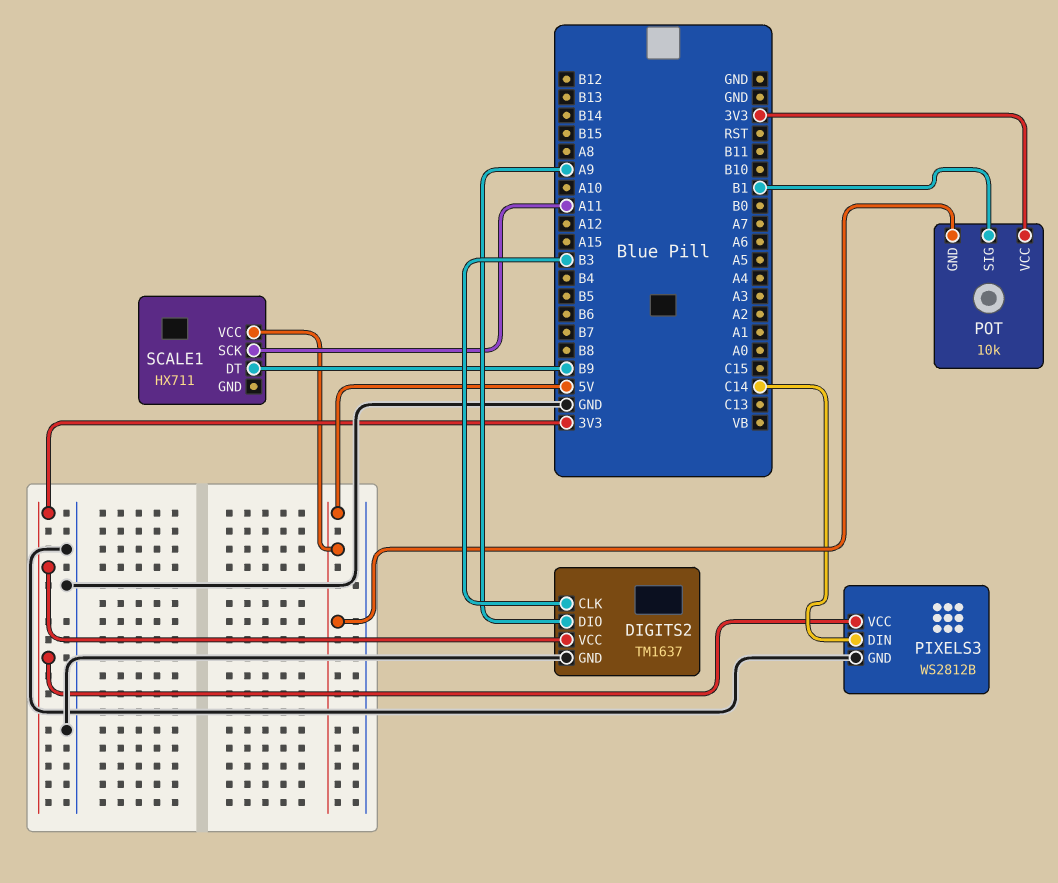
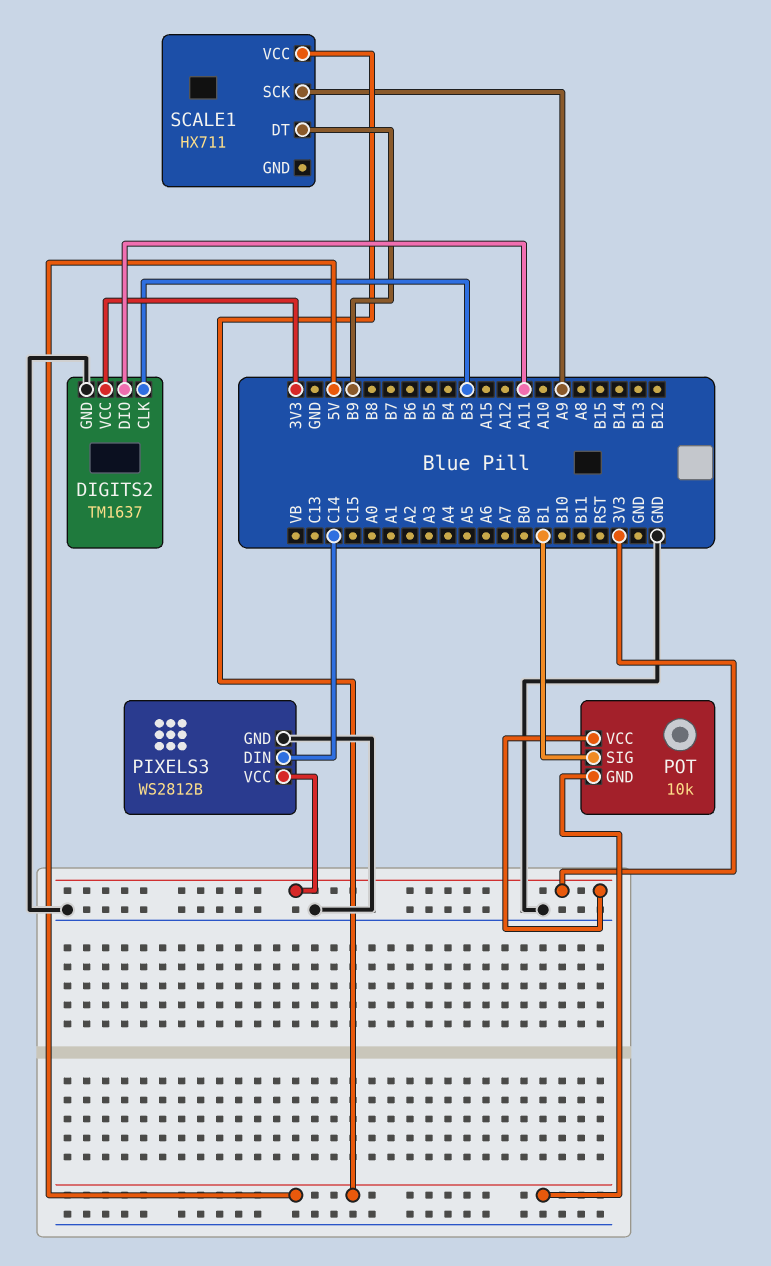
DIGITS2 pin DIO: A9 -> A11
SCALE1 pin SCK: A11 -> A9

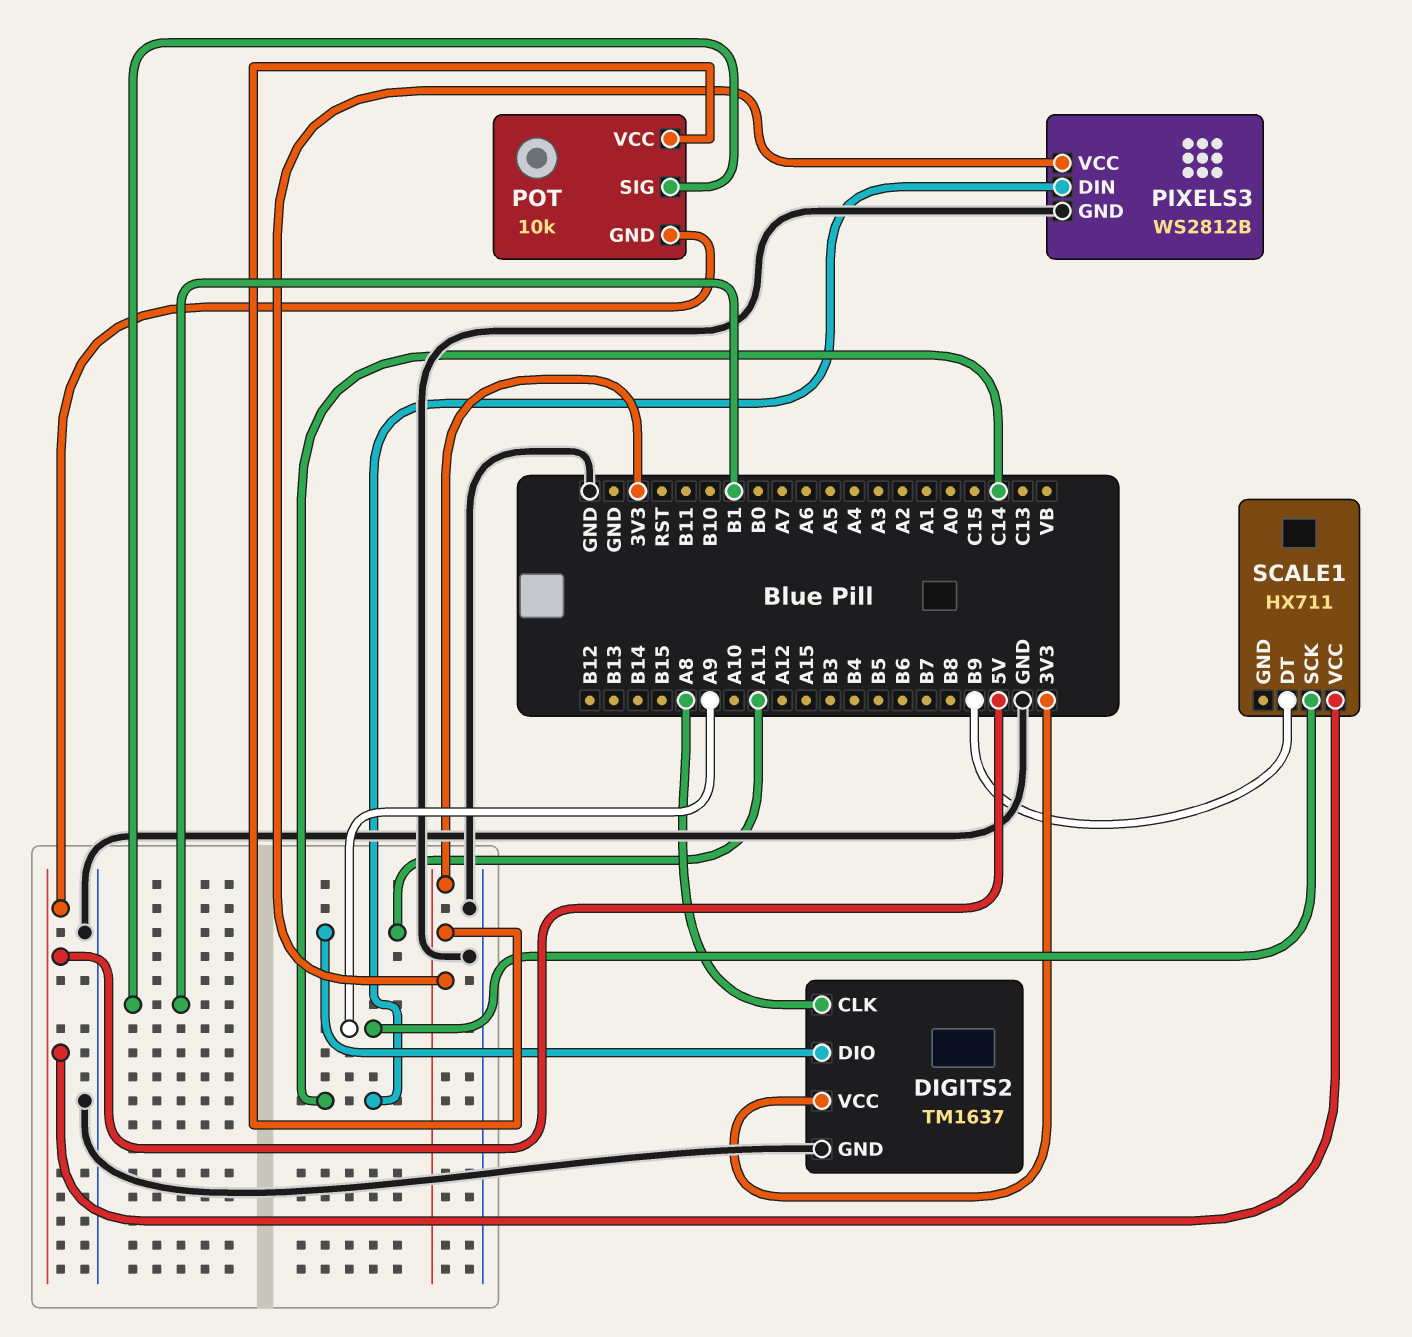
DIGITS2 pin CLK: B3 -> A8

